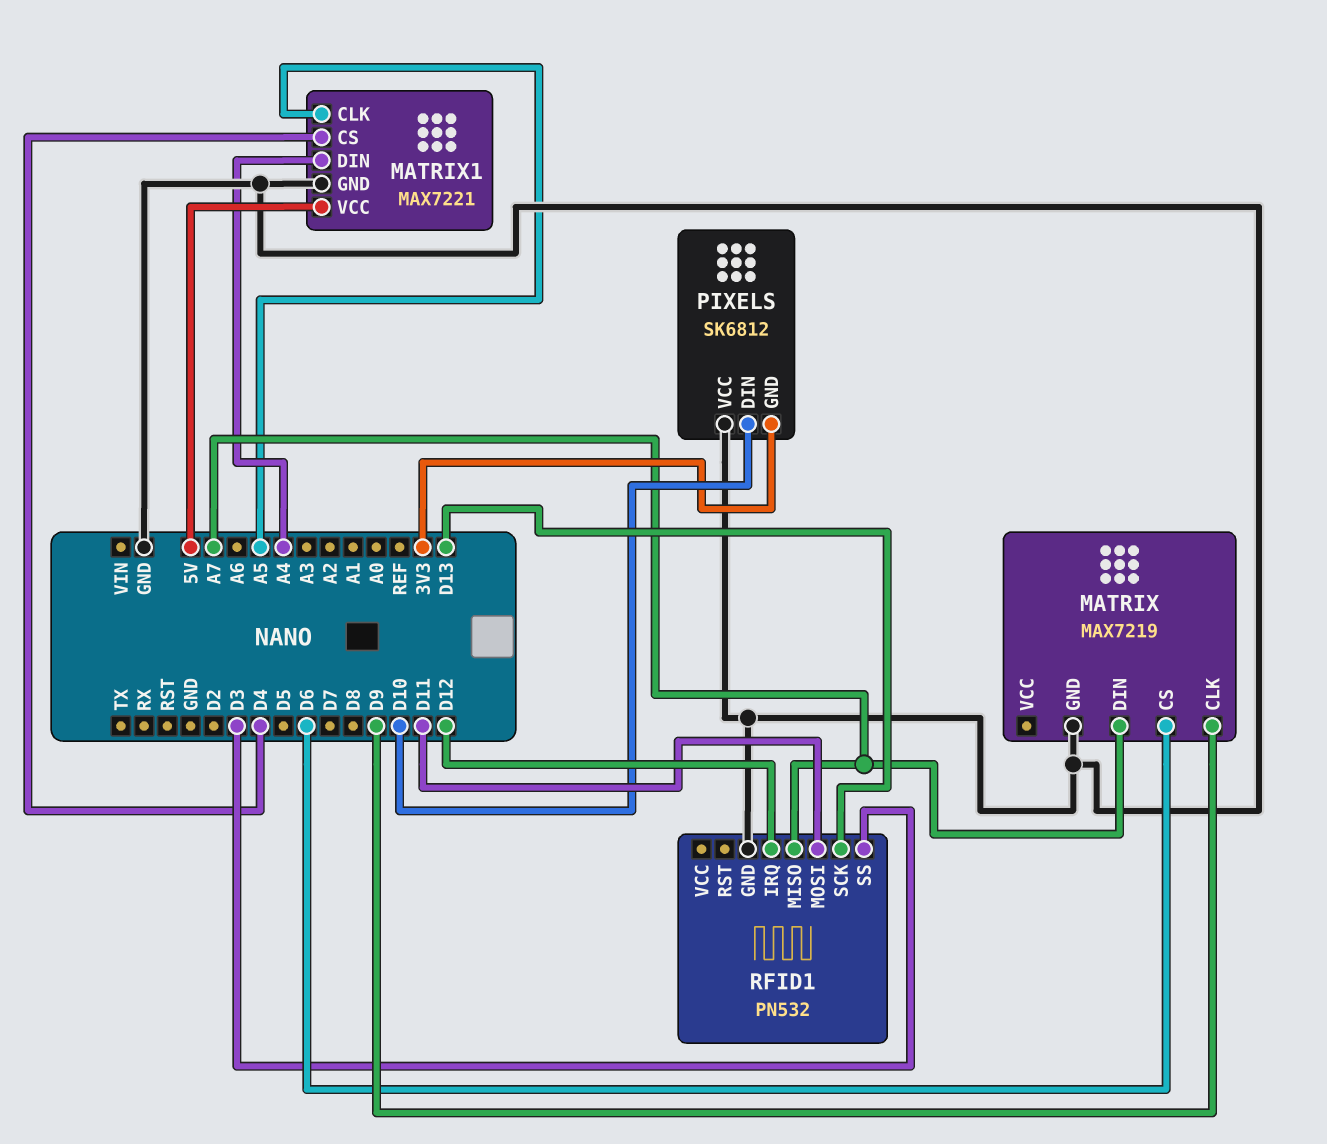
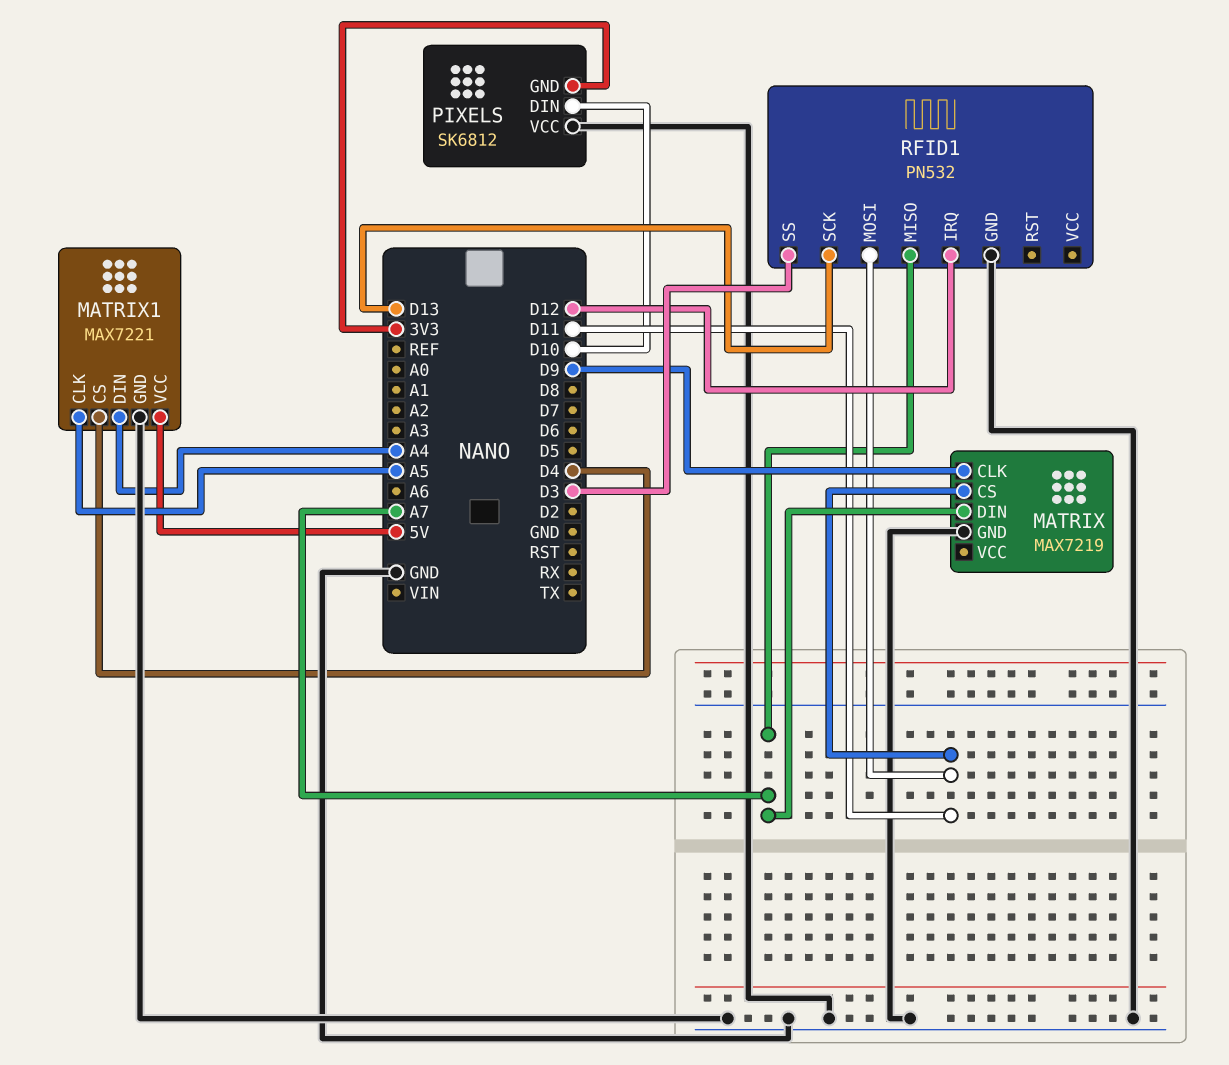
MATRIX pin CS: D6 -> D11

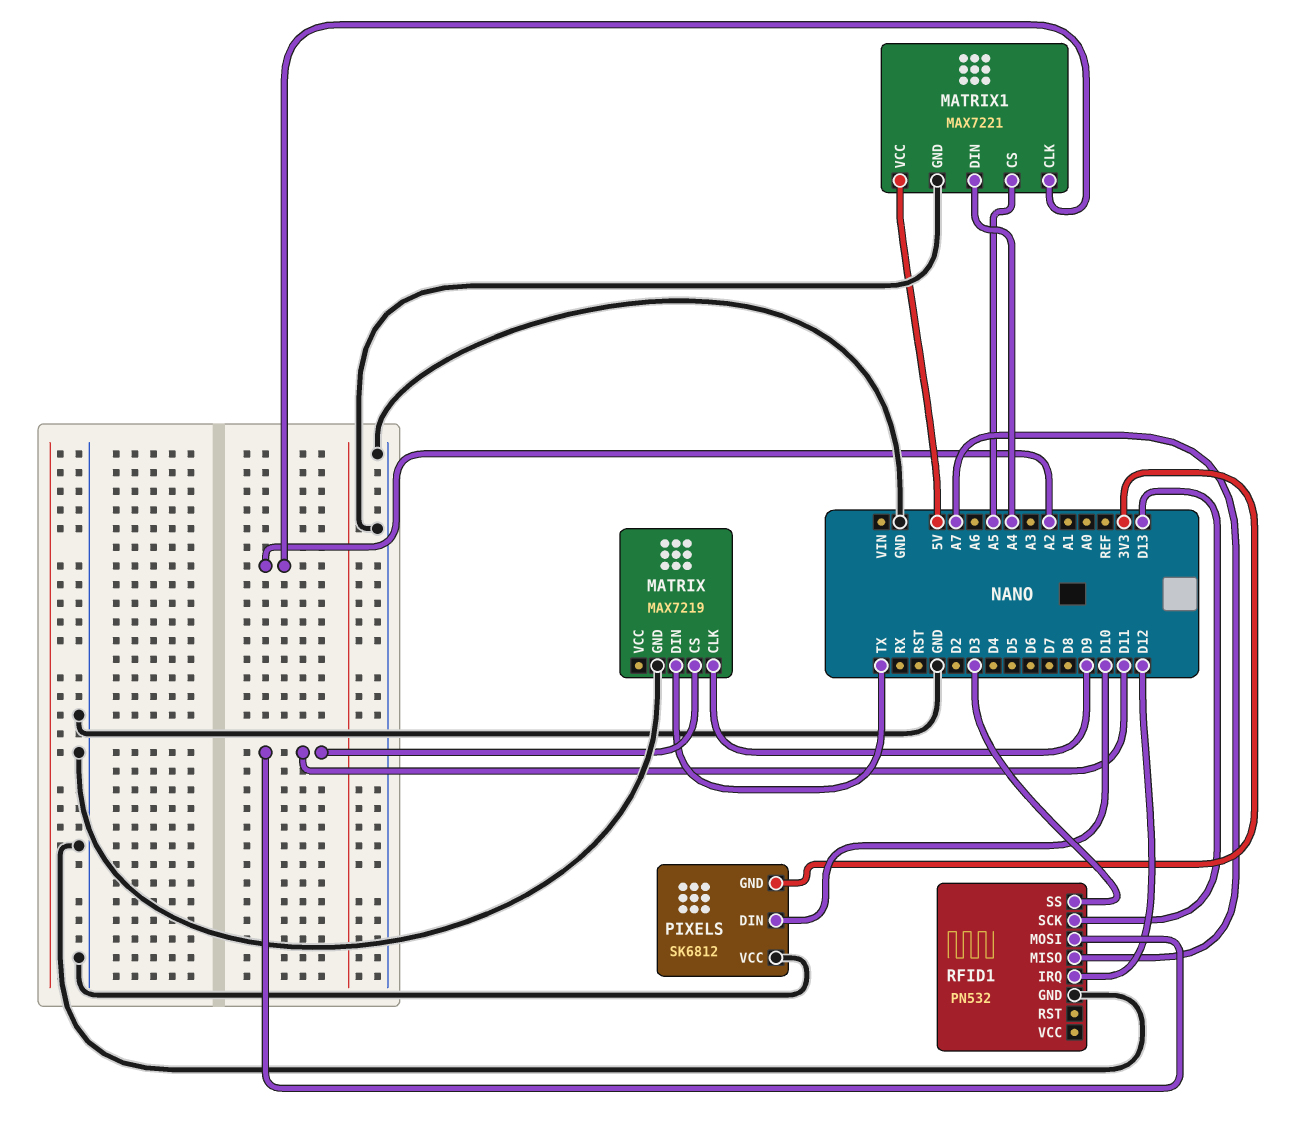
MATRIX pin DIN: A7 -> TX
MATRIX1 pin CLK: A5 -> A2
MATRIX1 pin CS: D4 -> A5

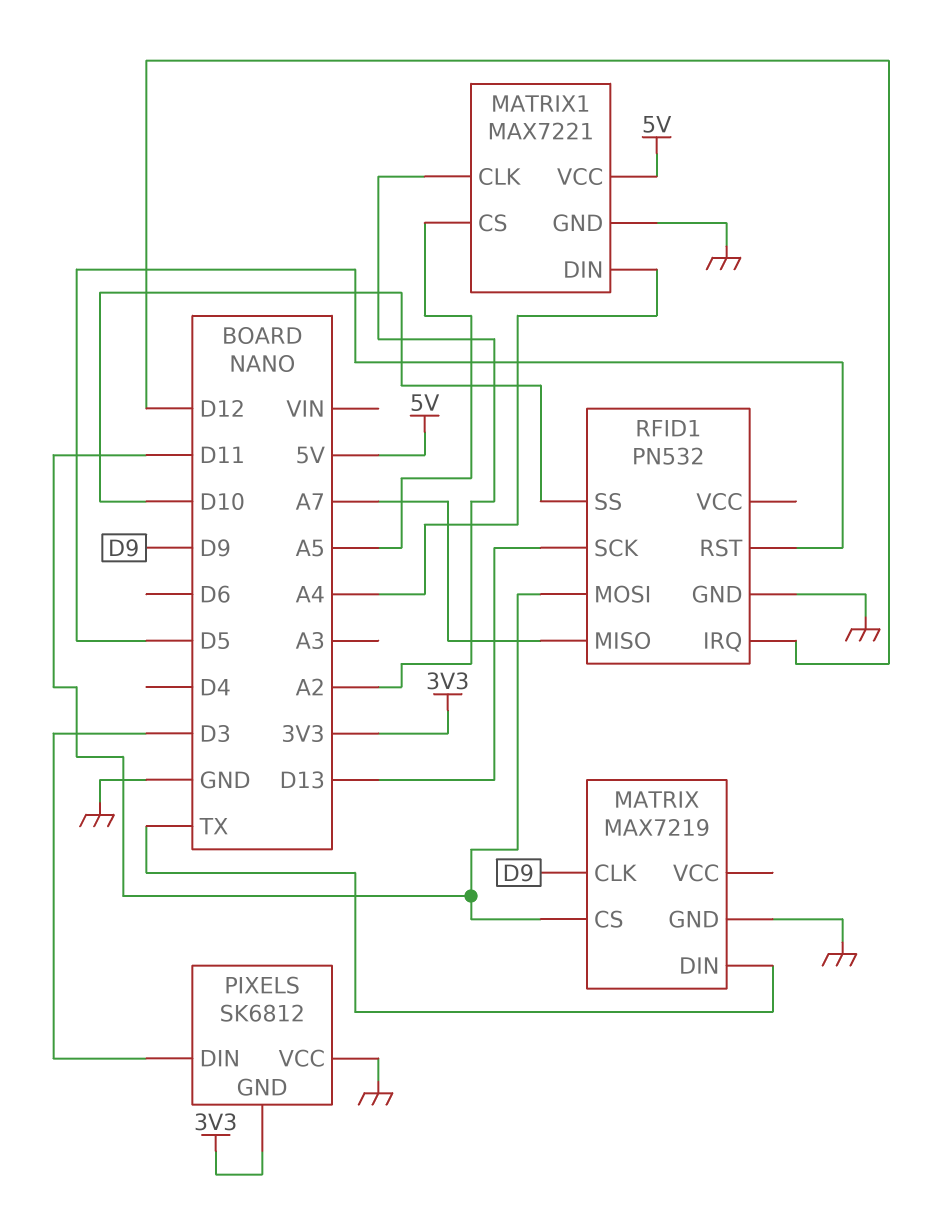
PIXELS pin DIN: D10 -> D3
RFID1 pin RST: none -> D5
RFID1 pin SS: D3 -> D10

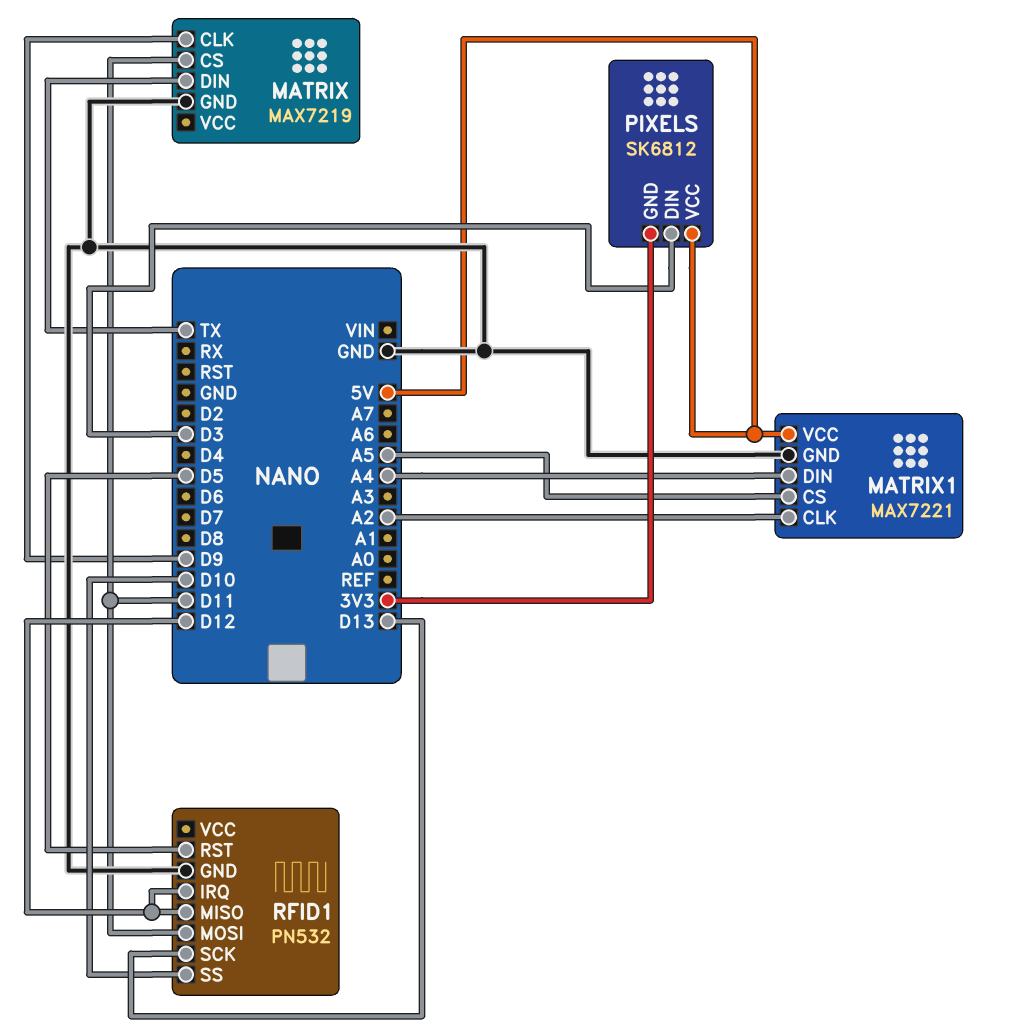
PIXELS pin VCC: GND -> 5V
RFID1 pin MISO: A7 -> D12

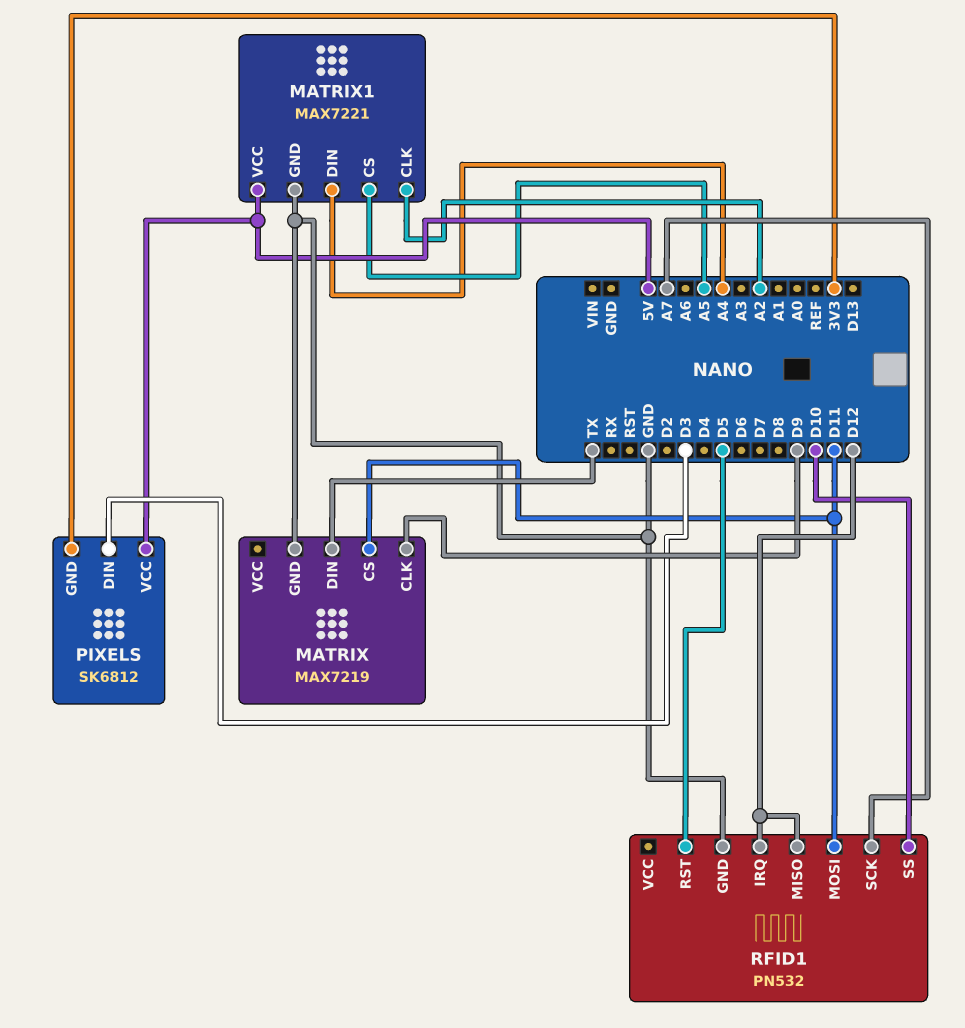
RFID1 pin SCK: D13 -> A7

